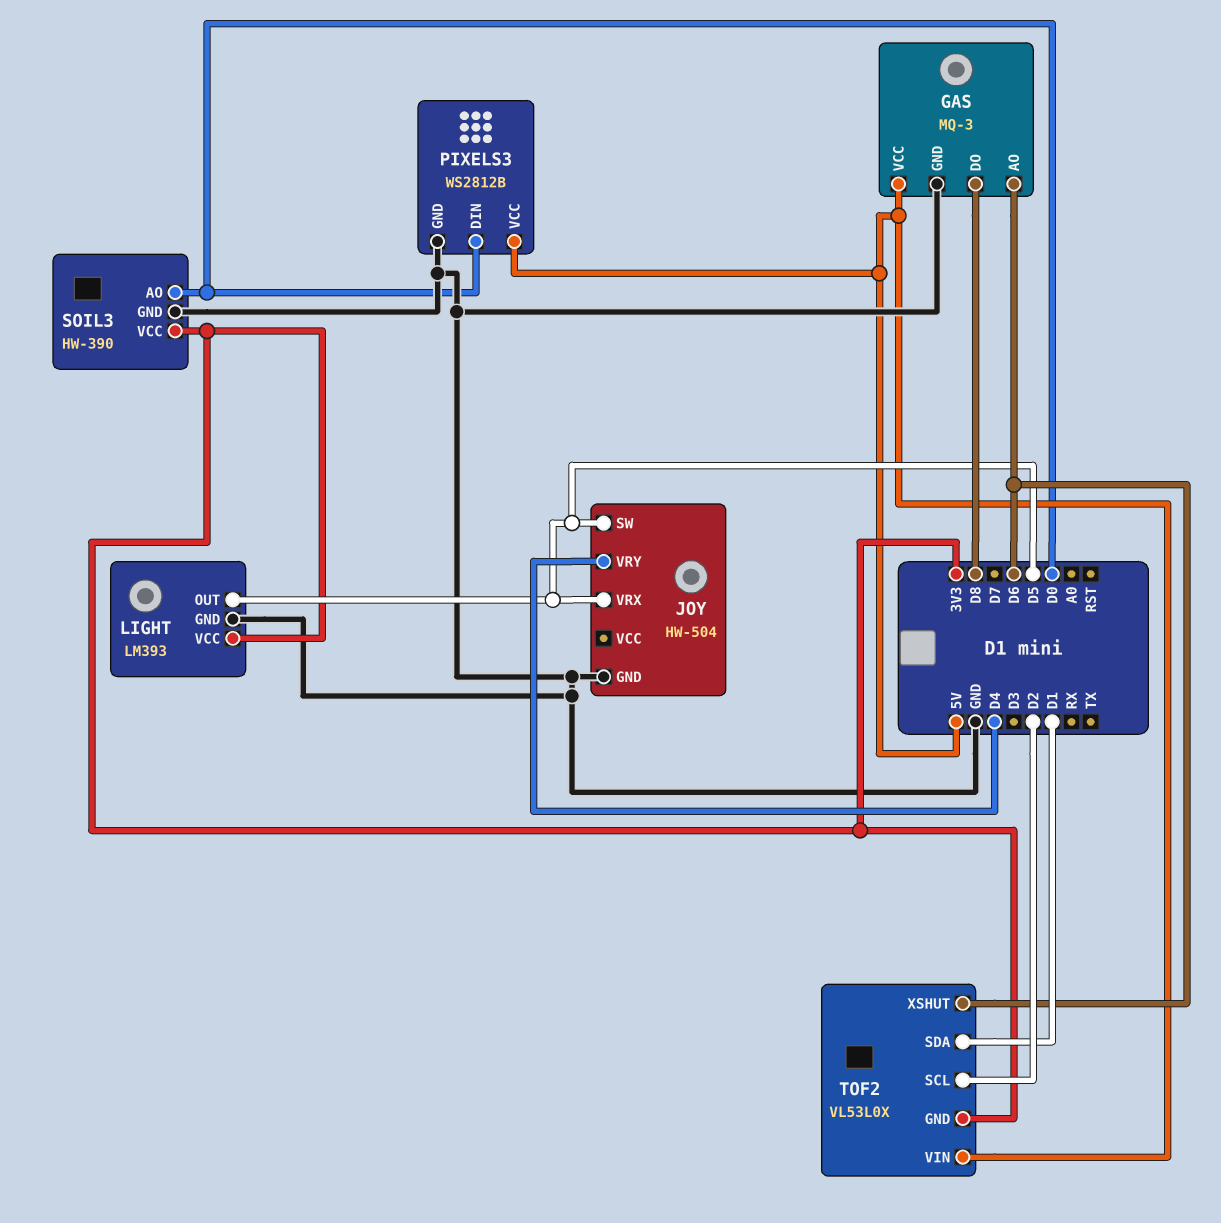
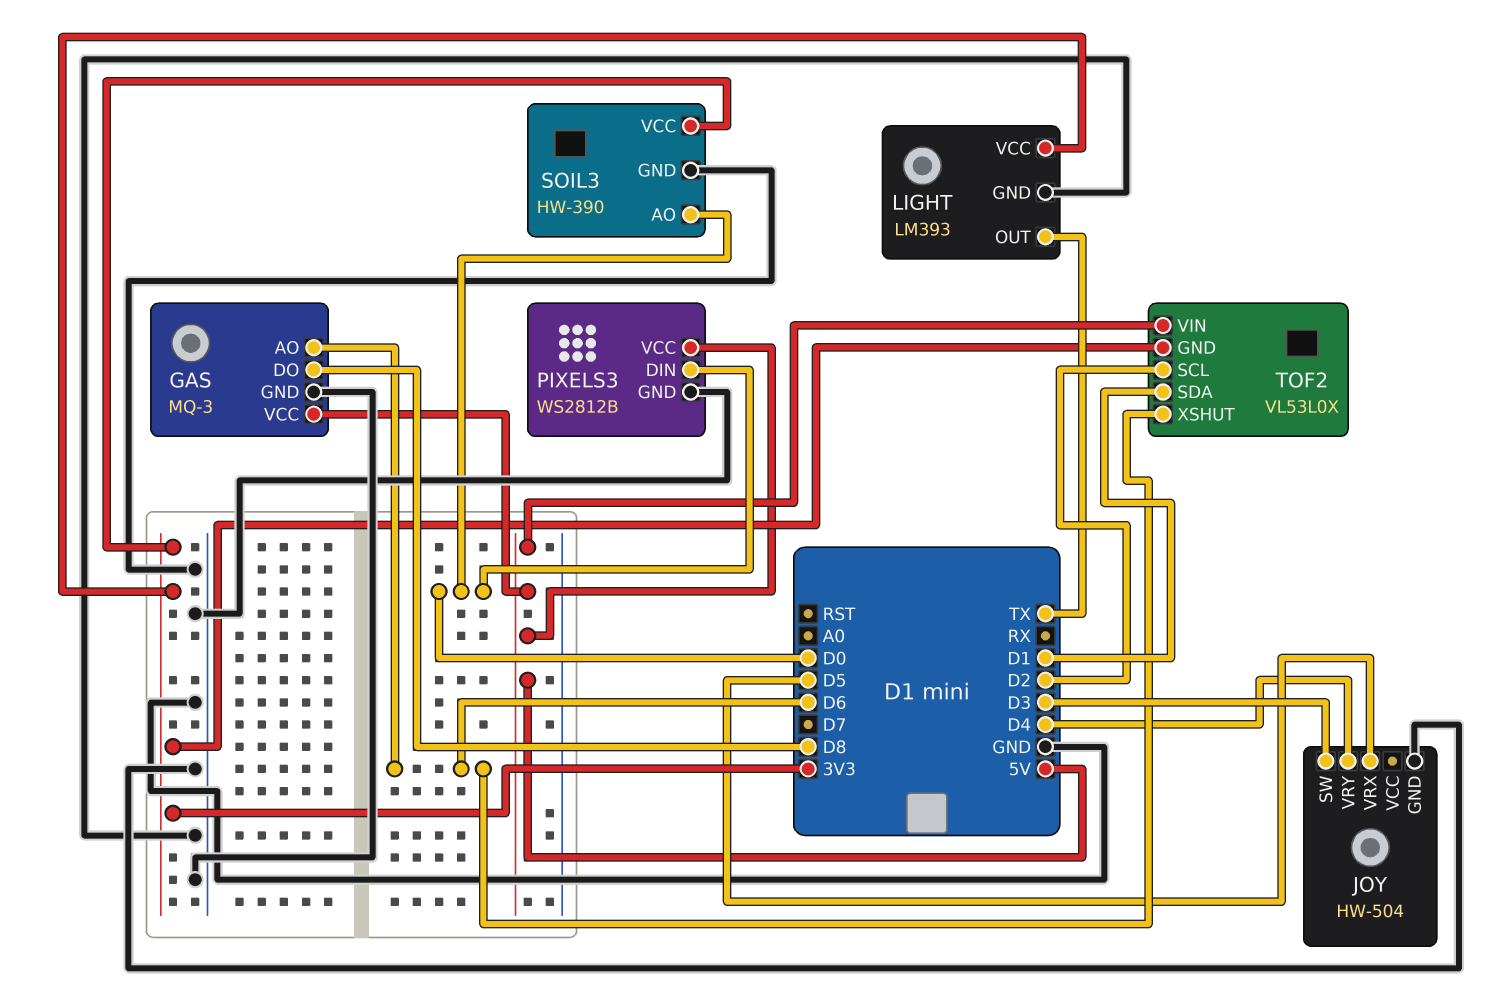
JOY pin SW: D5 -> D3
LIGHT pin OUT: D5 -> TX

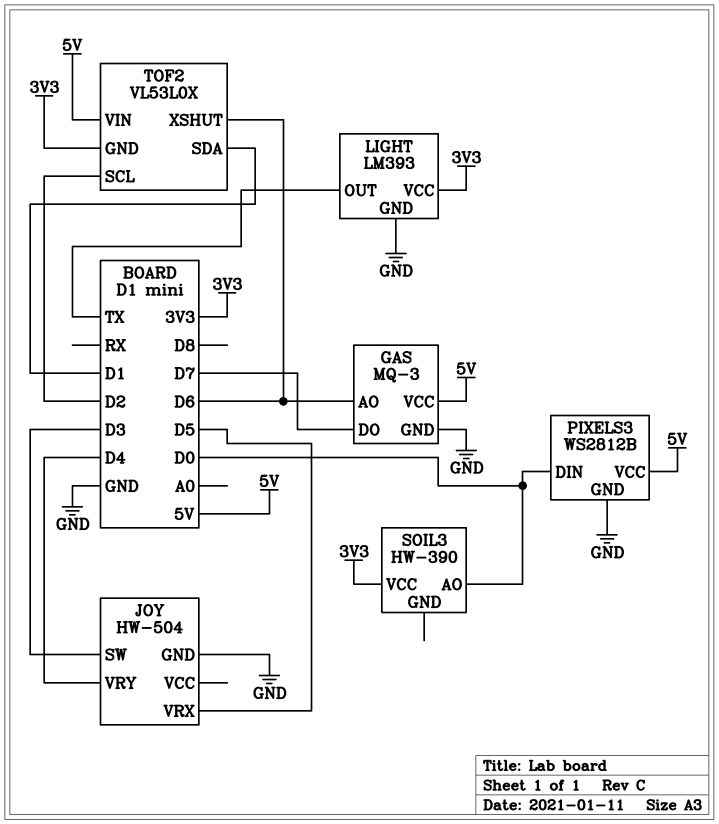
GAS pin DO: D8 -> D7
SOIL3 pin GND: GND -> none

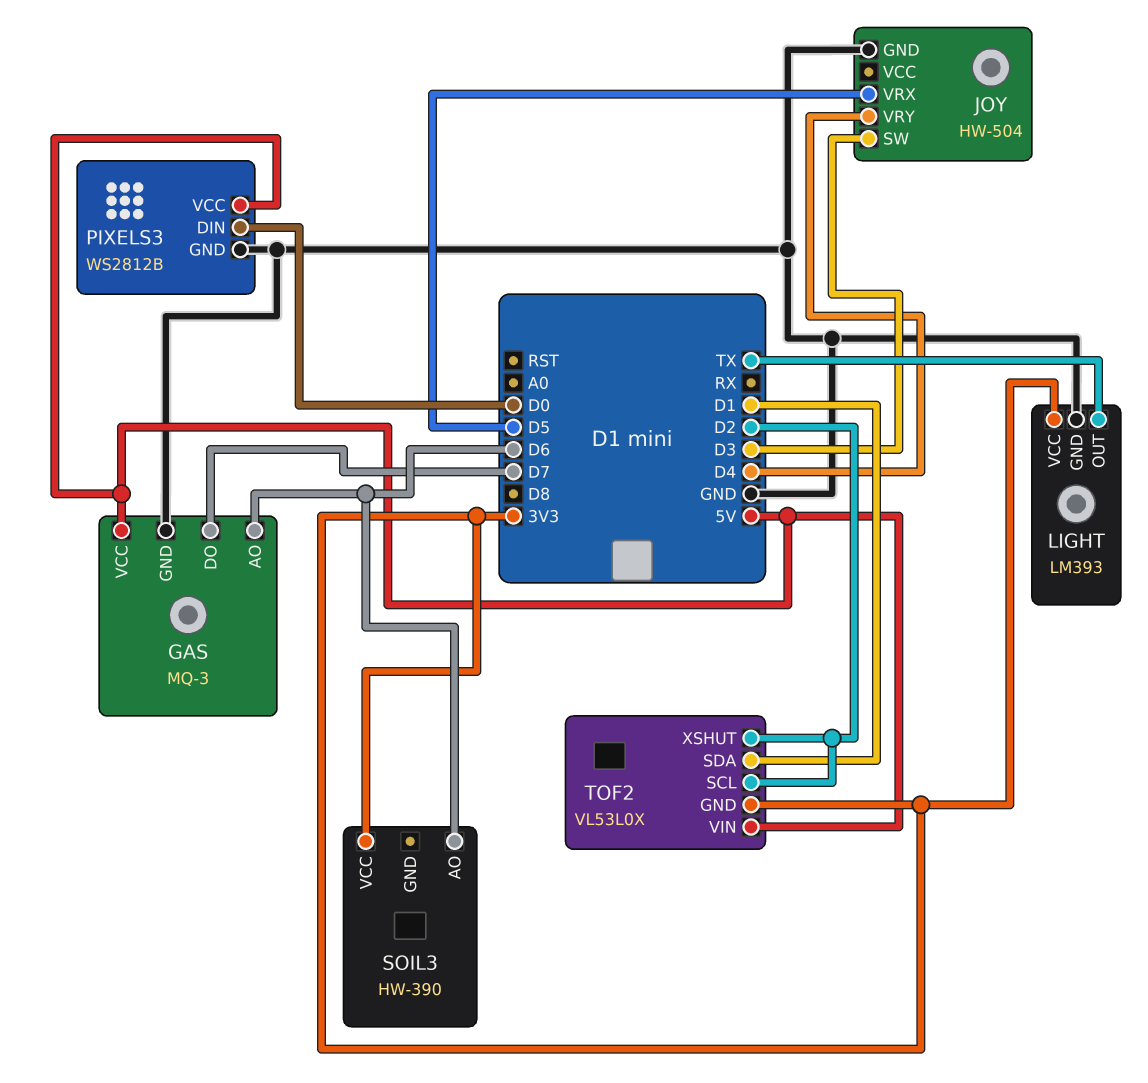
SOIL3 pin AO: D0 -> D6
TOF2 pin XSHUT: D6 -> D2

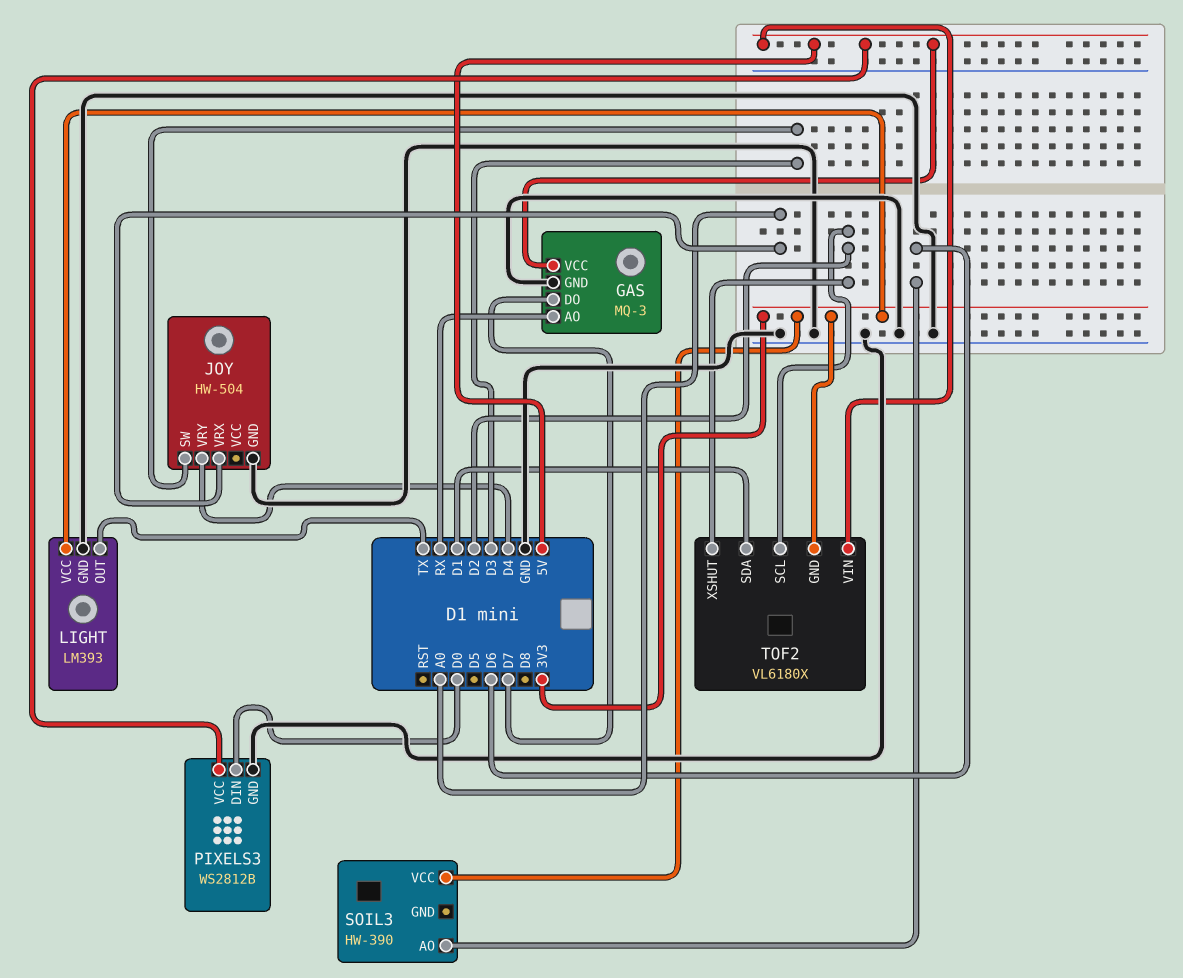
GAS pin AO: D6 -> RX
JOY pin VRX: D5 -> A0
TOF2: VL53L0X -> VL6180X

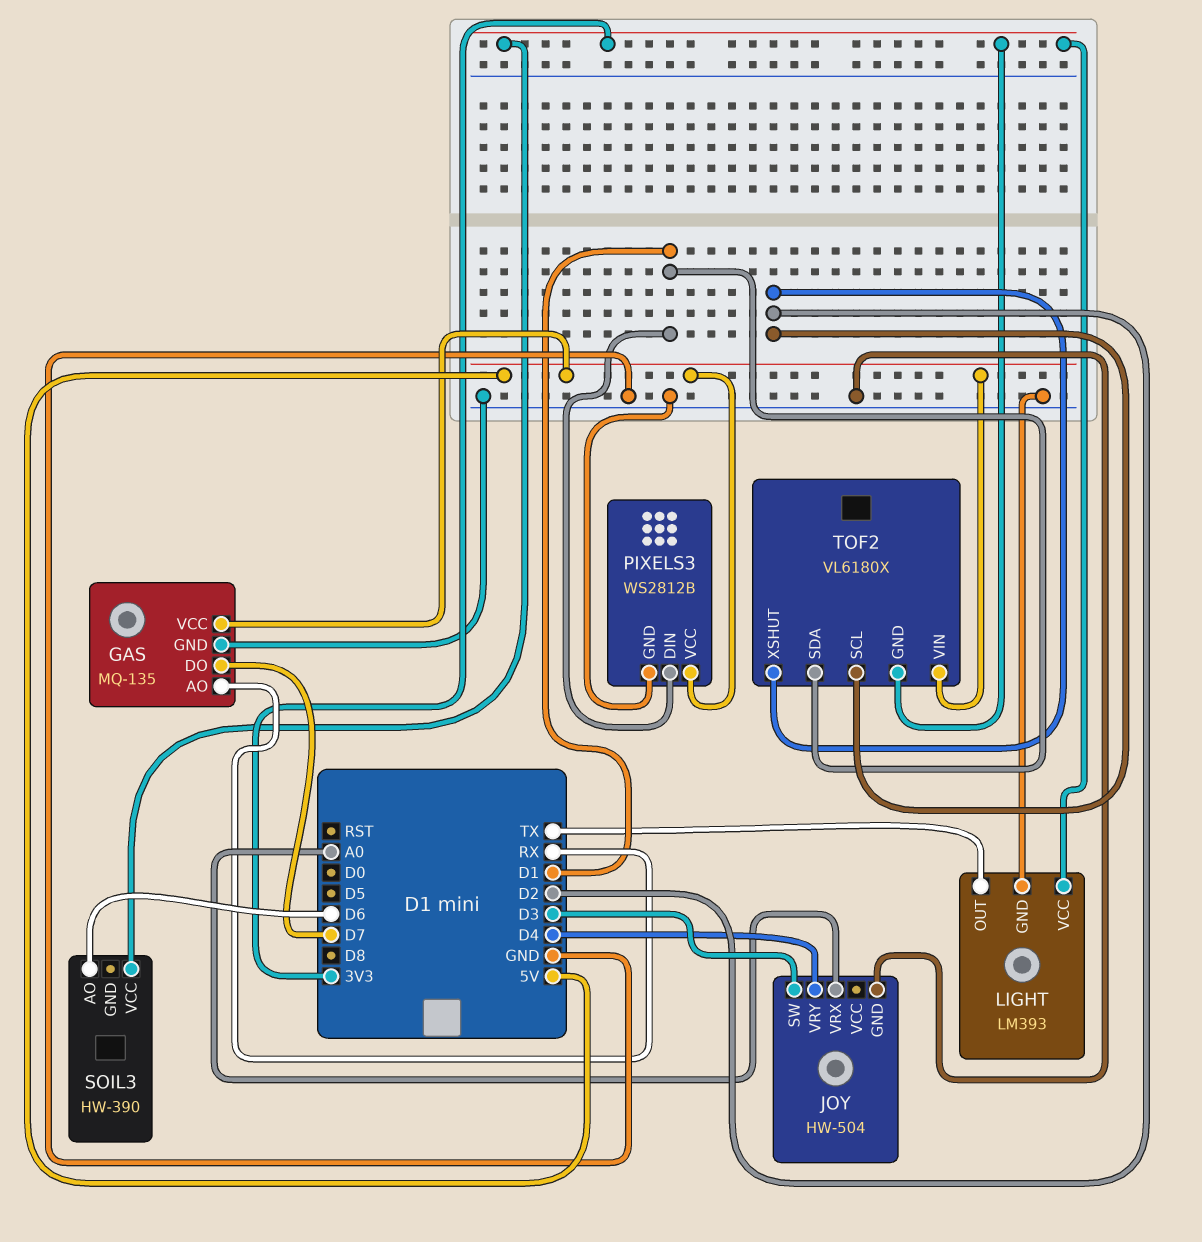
GAS: MQ-3 -> MQ-135
PIXELS3 pin DIN: D0 -> D1

